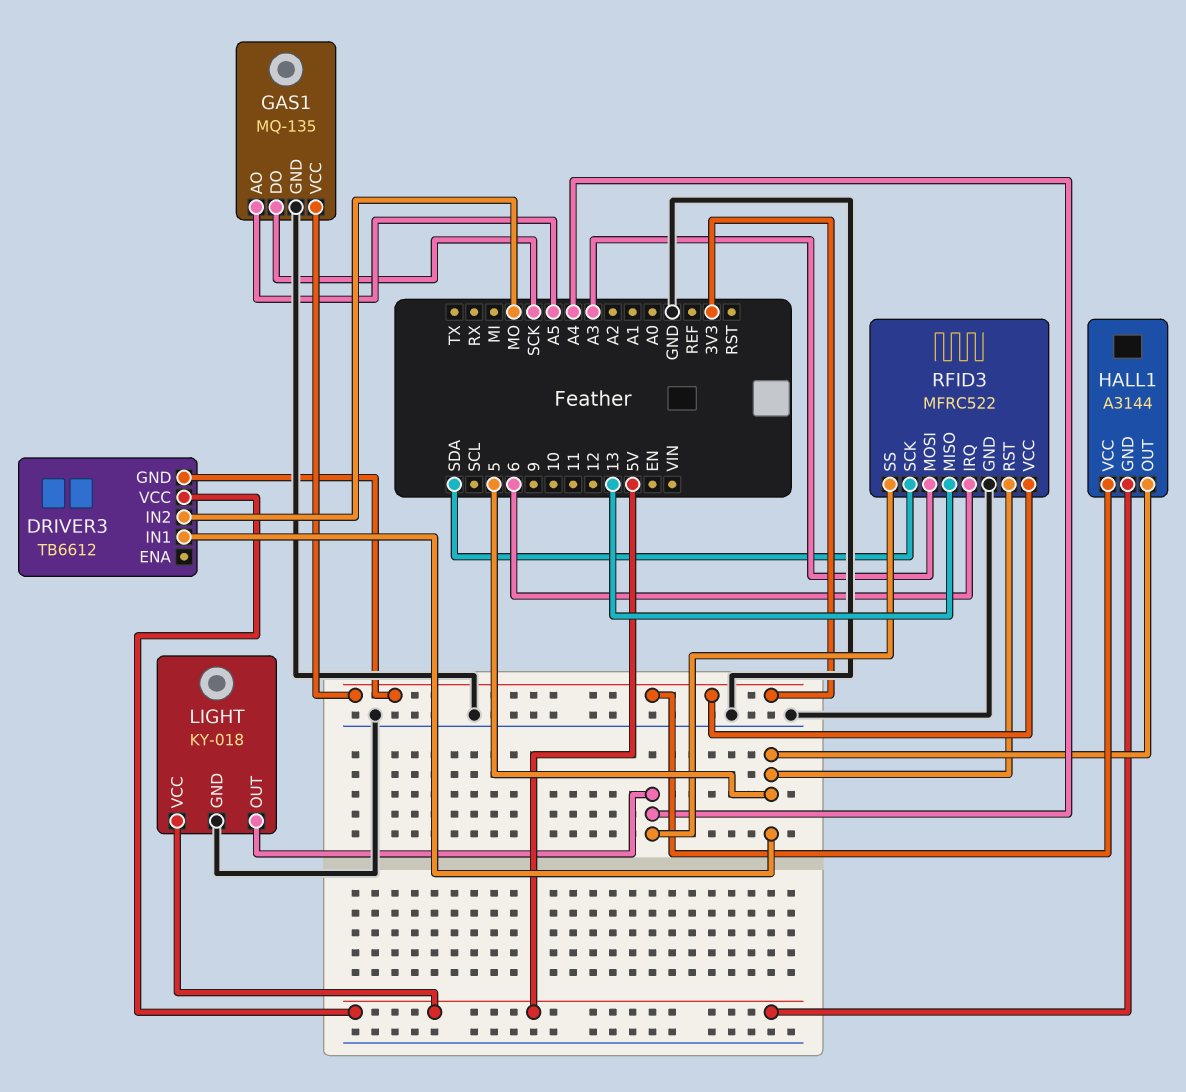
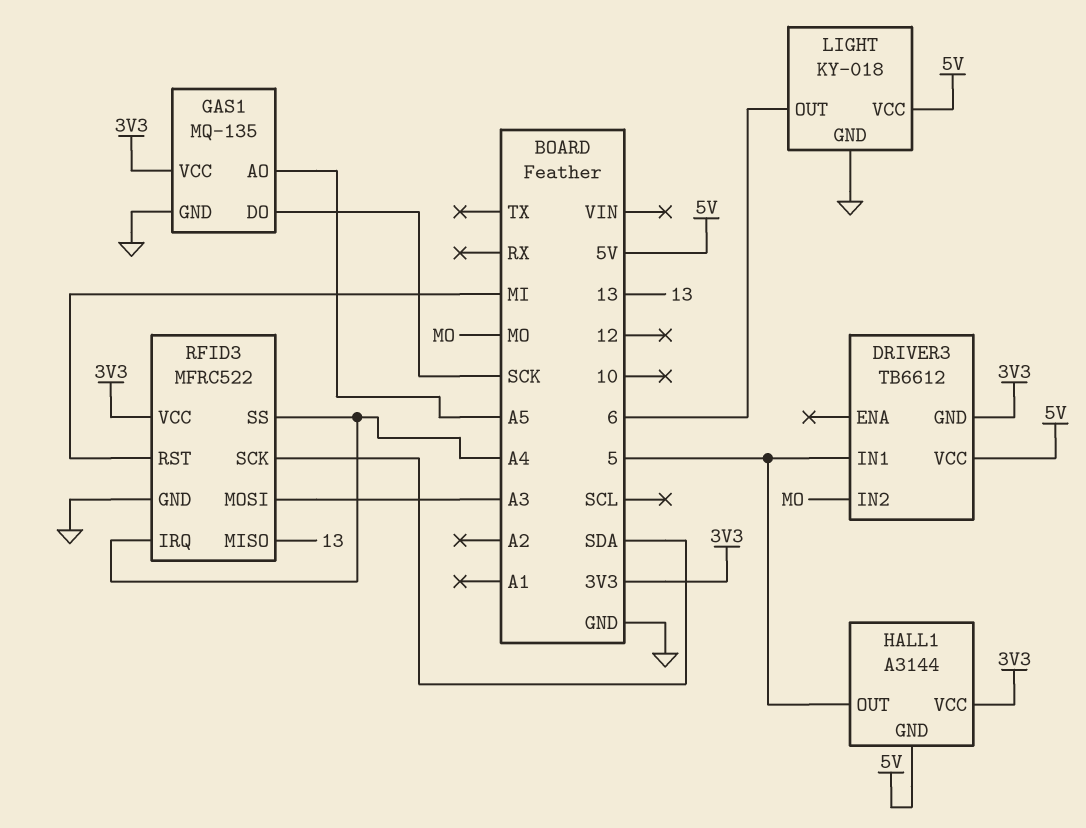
LIGHT pin OUT: A4 -> 6
RFID3 pin IRQ: 6 -> A4
RFID3 pin RST: 5 -> MI

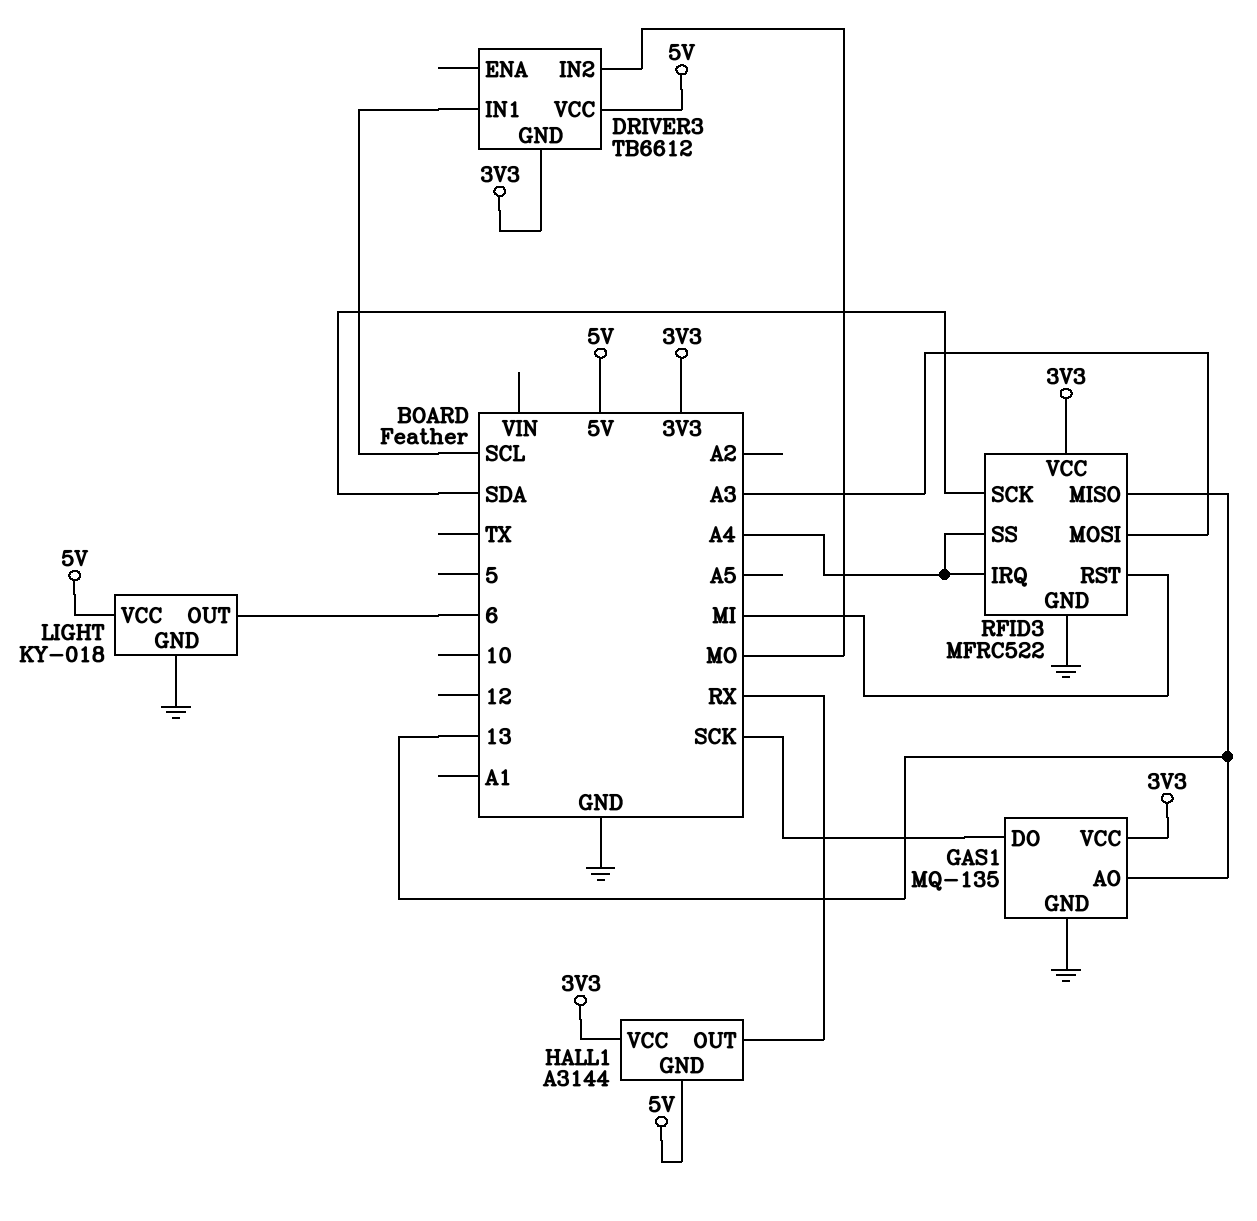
DRIVER3 pin IN1: 5 -> SCL
GAS1 pin AO: A5 -> 13
HALL1 pin OUT: 5 -> RX

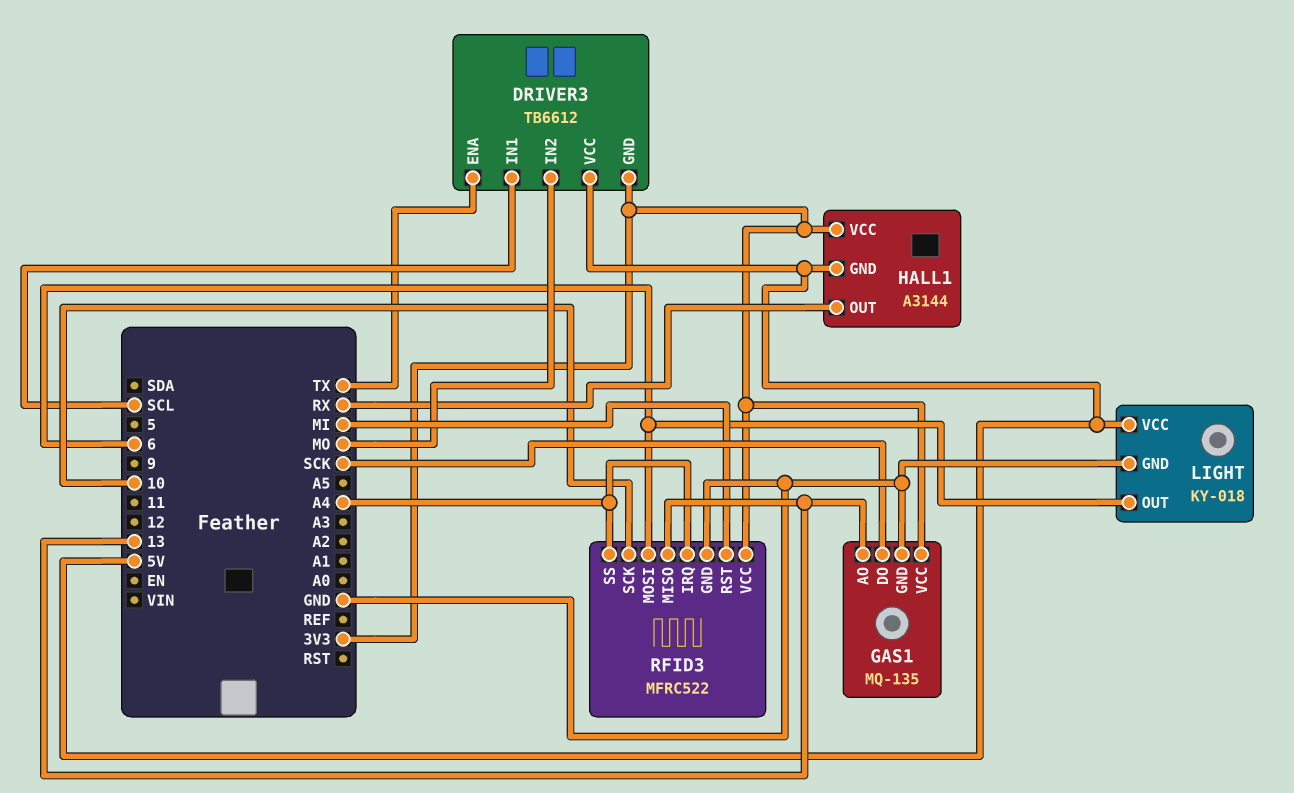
DRIVER3 pin ENA: none -> TX
RFID3 pin MOSI: A3 -> 6
RFID3 pin SCK: SDA -> 10

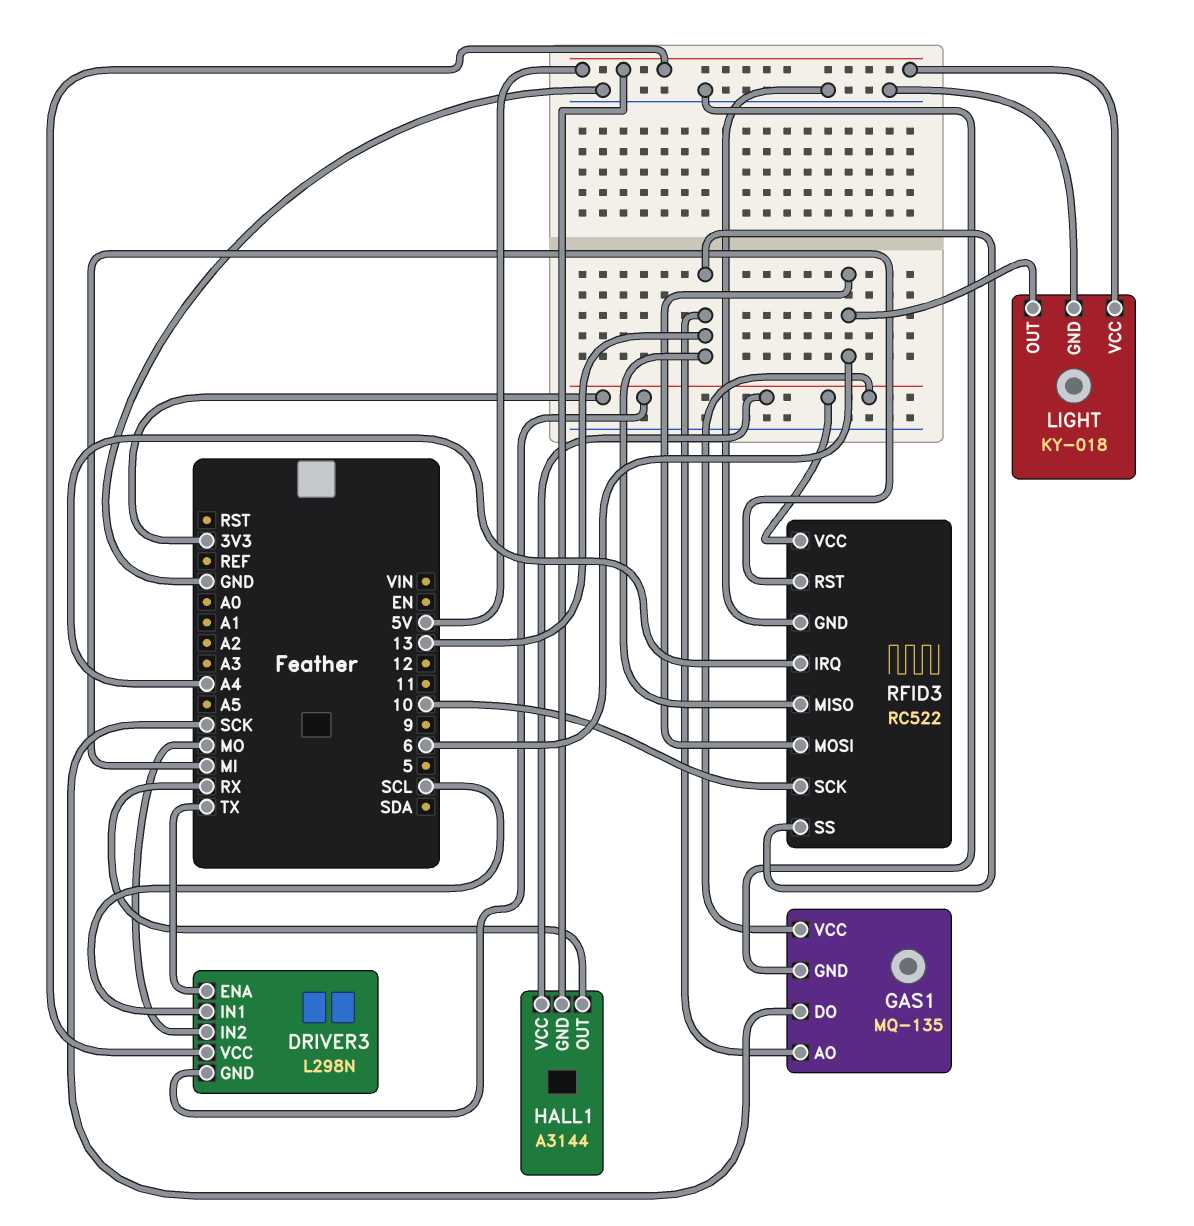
DRIVER3: TB6612 -> L298N
RFID3: MFRC522 -> RC522
RFID3 pin SS: A4 -> 13

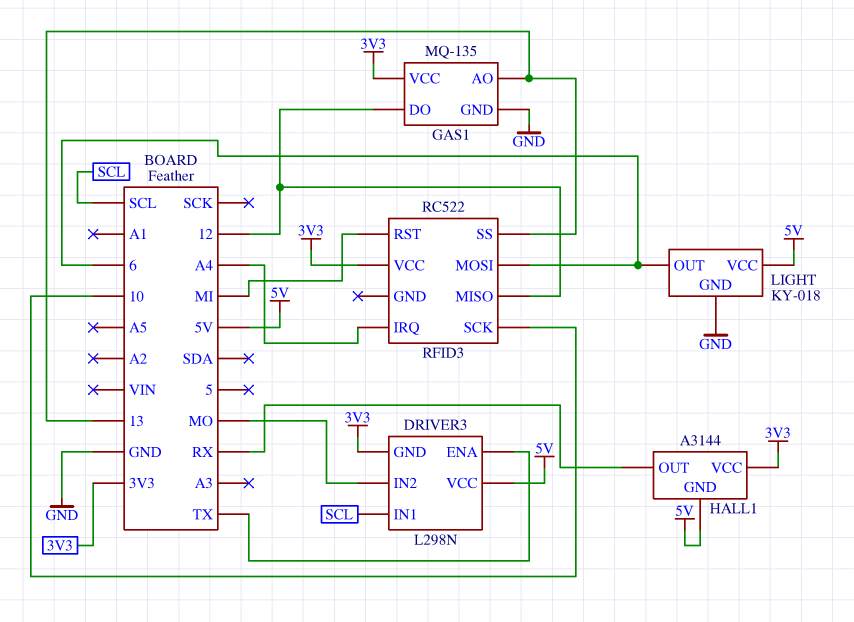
GAS1 pin DO: SCK -> 12
RFID3 pin GND: GND -> none
RFID3 pin MISO: 13 -> 12

